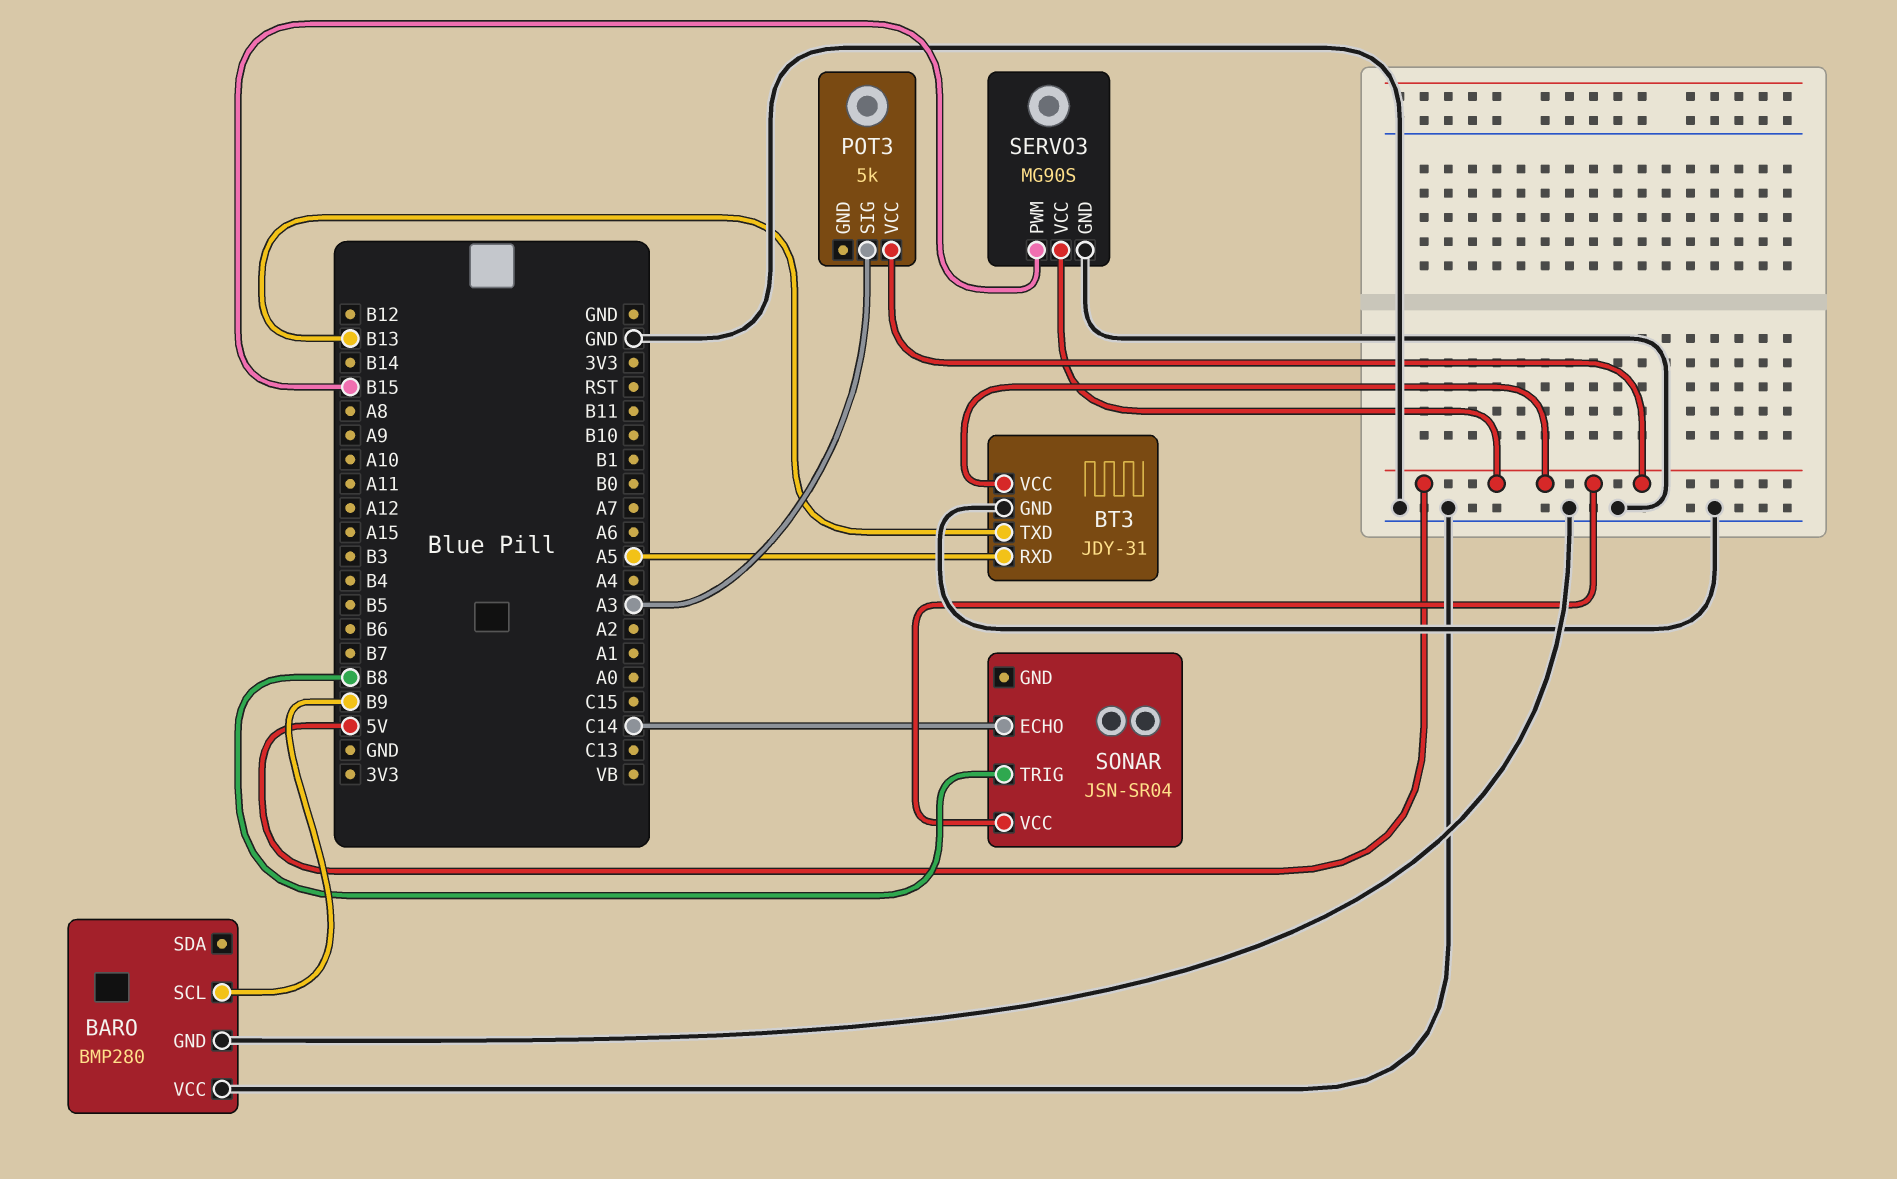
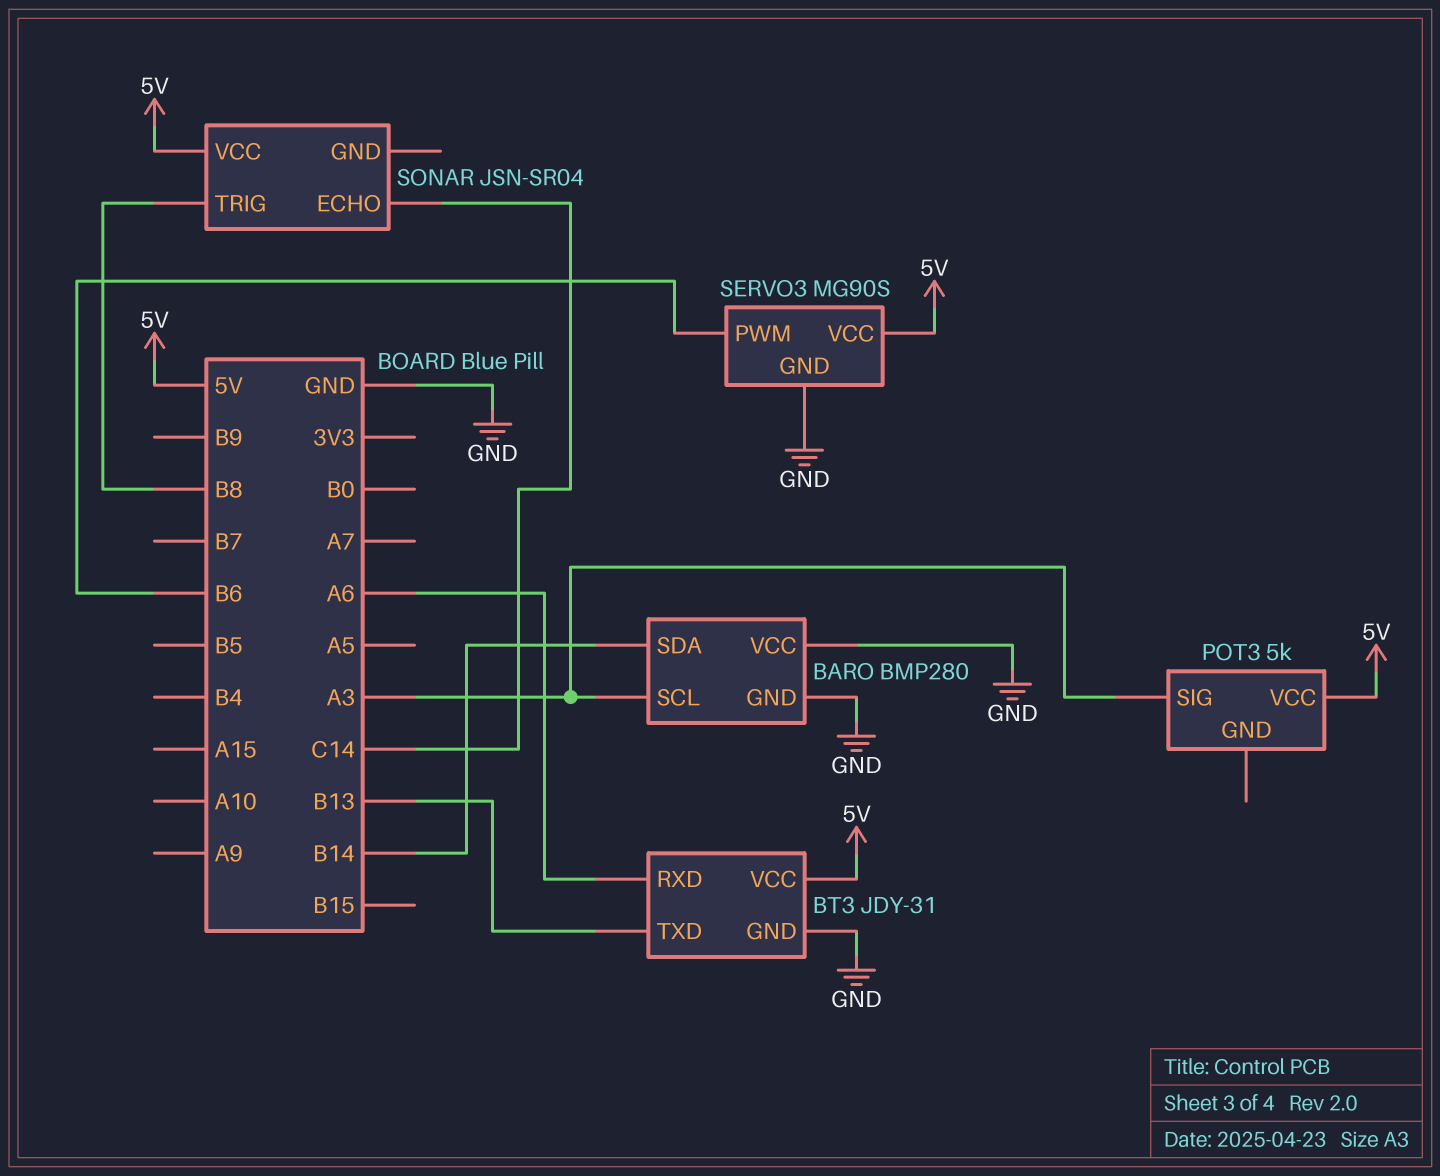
BARO pin SCL: B9 -> A3
BARO pin SDA: none -> B14
BT3 pin RXD: A5 -> A6
SERVO3 pin PWM: B15 -> B6

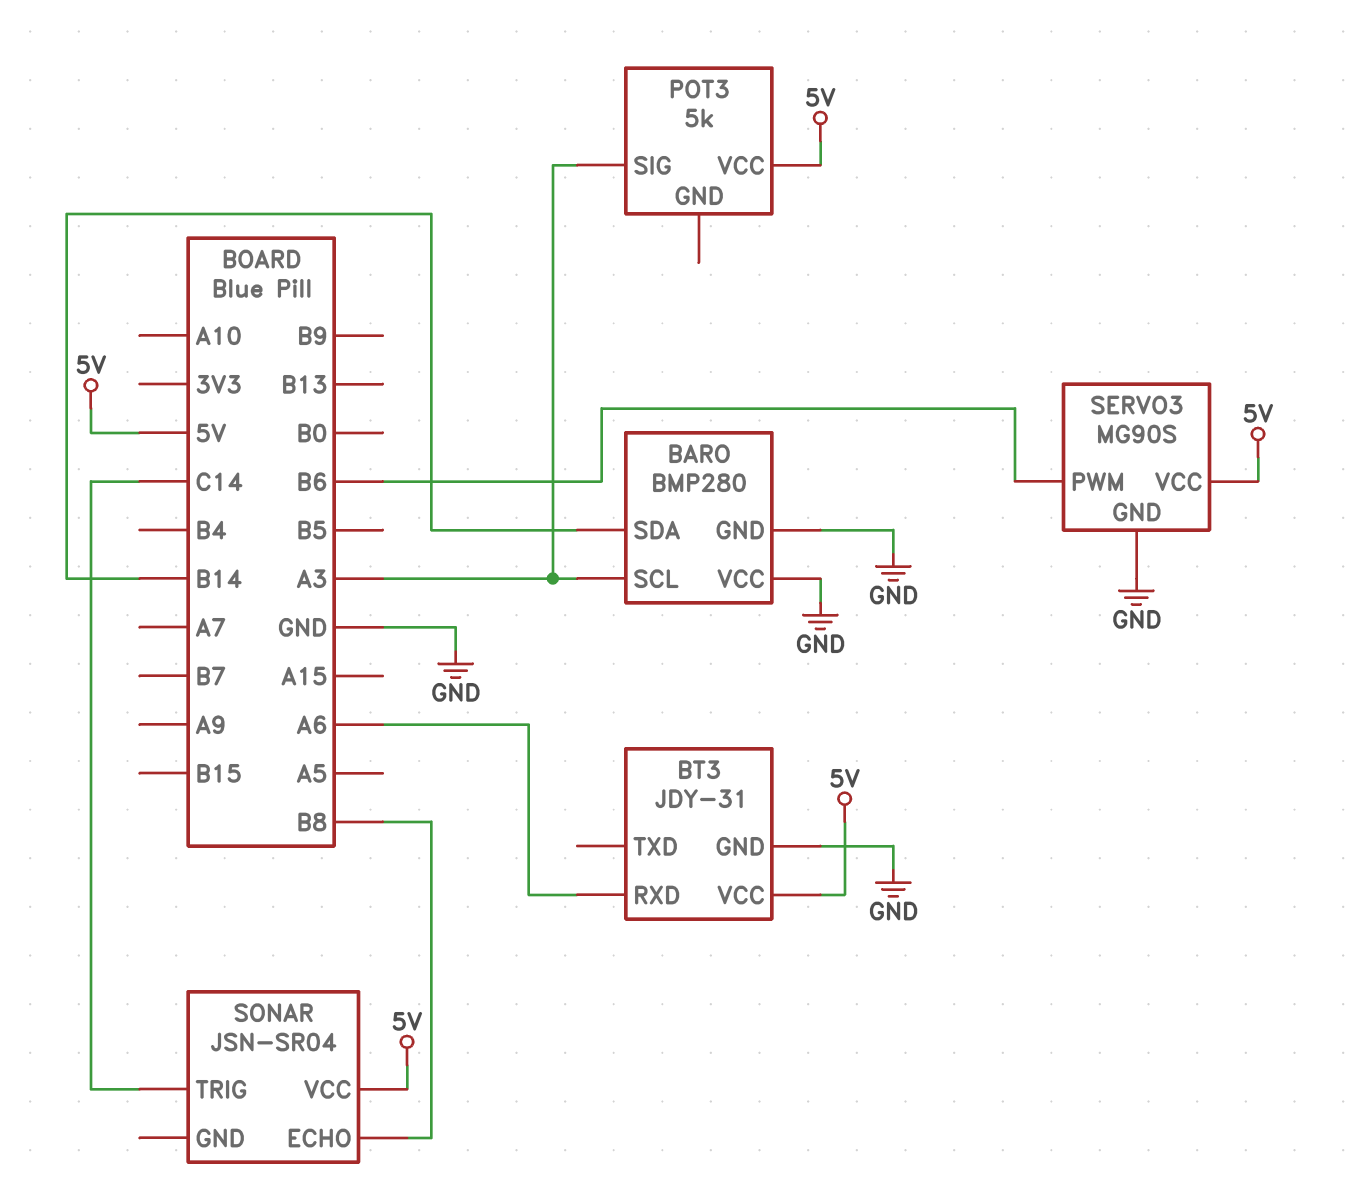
BT3 pin TXD: B13 -> none
SONAR pin ECHO: C14 -> B8
SONAR pin TRIG: B8 -> C14

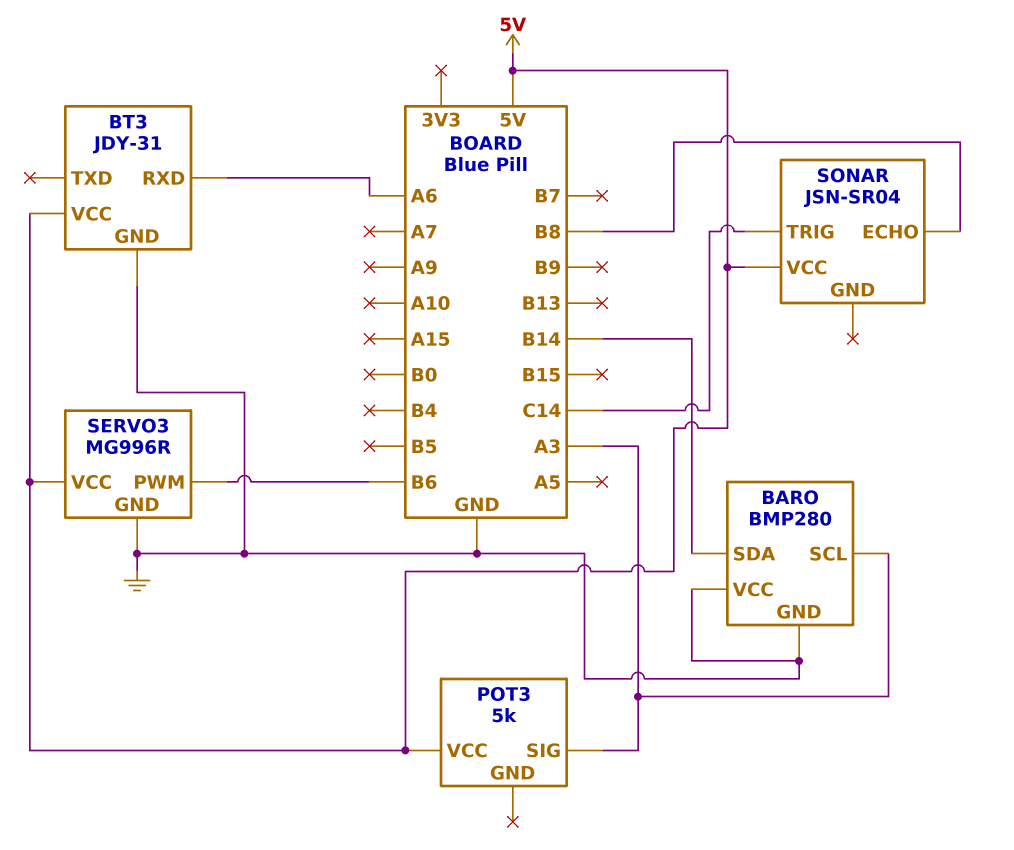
SERVO3: MG90S -> MG996R

